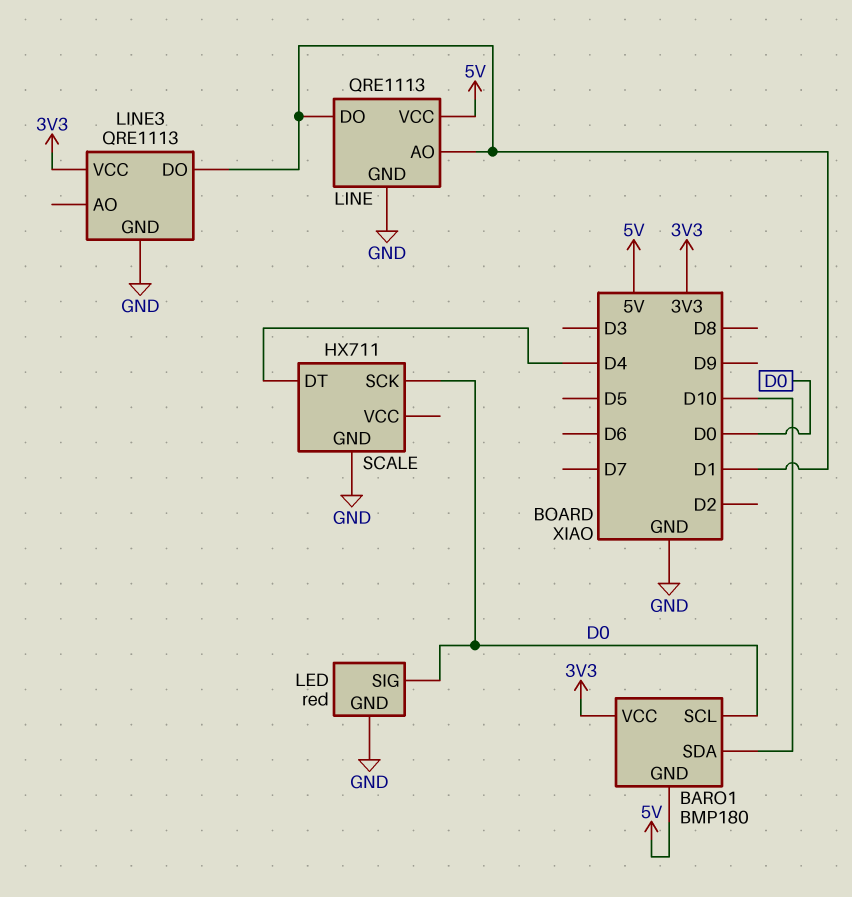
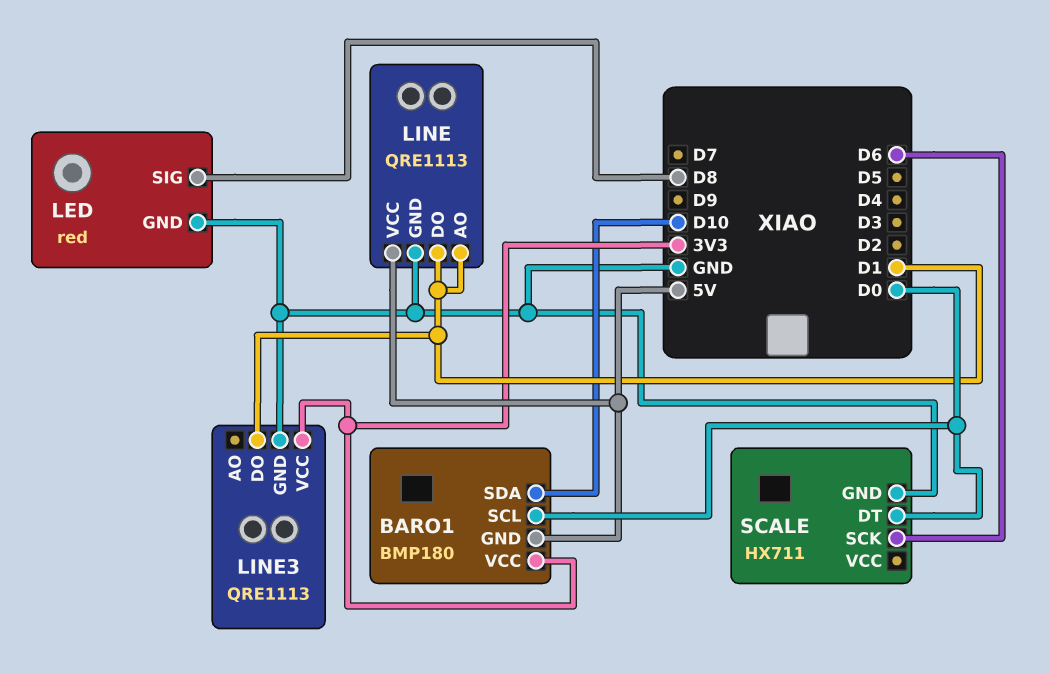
LED pin SIG: D0 -> D8
SCALE pin DT: D4 -> D0
SCALE pin SCK: D0 -> D6

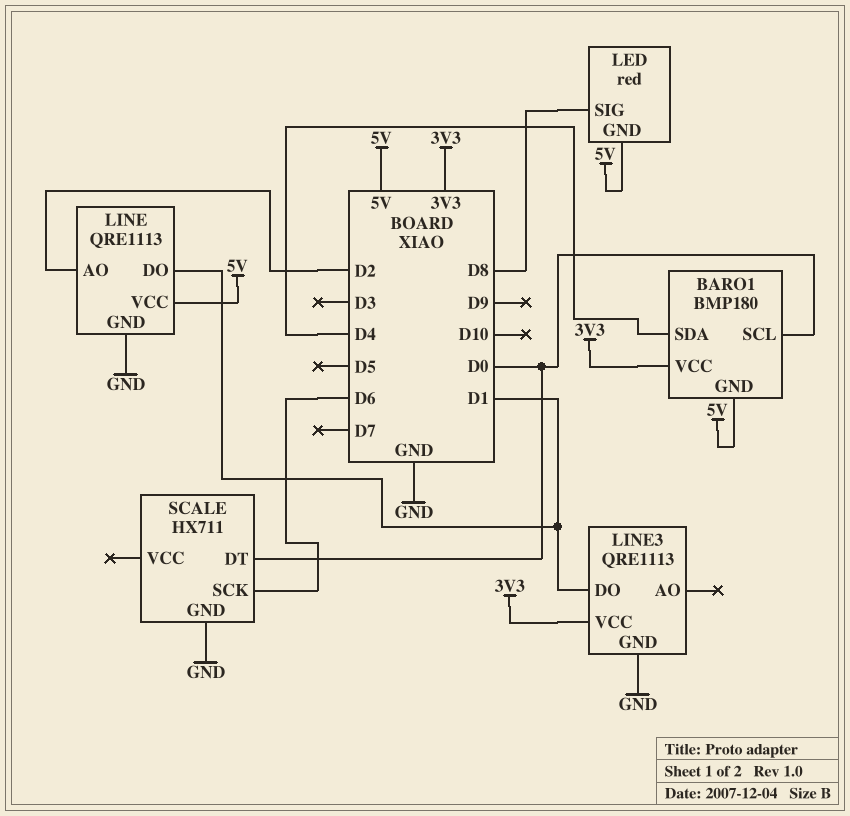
BARO1 pin SDA: D10 -> D4
LED pin GND: GND -> 5V
LINE pin AO: D1 -> D2

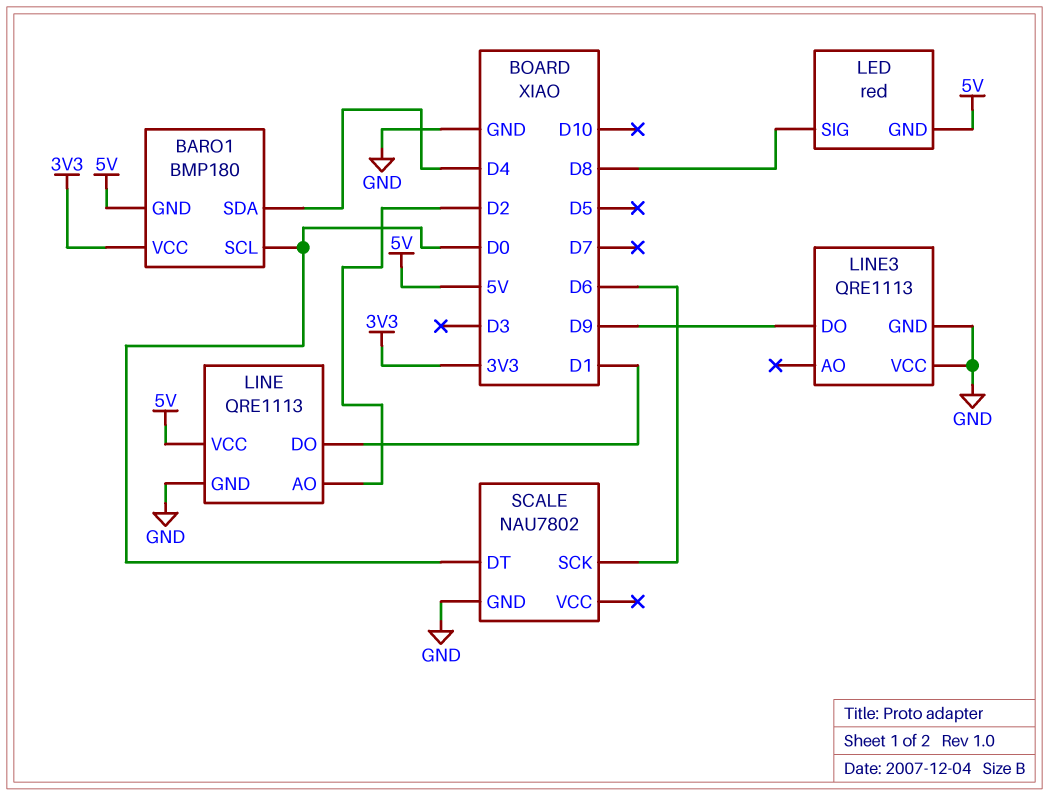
LINE3 pin DO: D1 -> D9
LINE3 pin VCC: 3V3 -> GND
SCALE: HX711 -> NAU7802

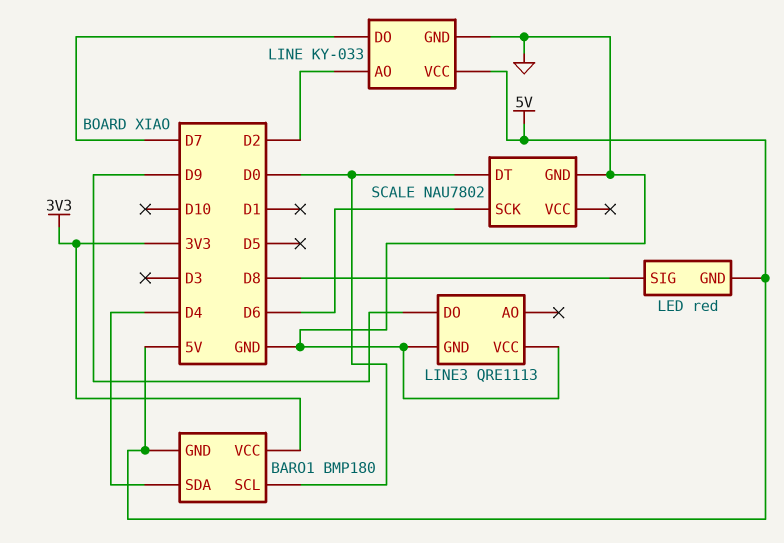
LINE: QRE1113 -> KY-033
LINE pin DO: D1 -> D7

